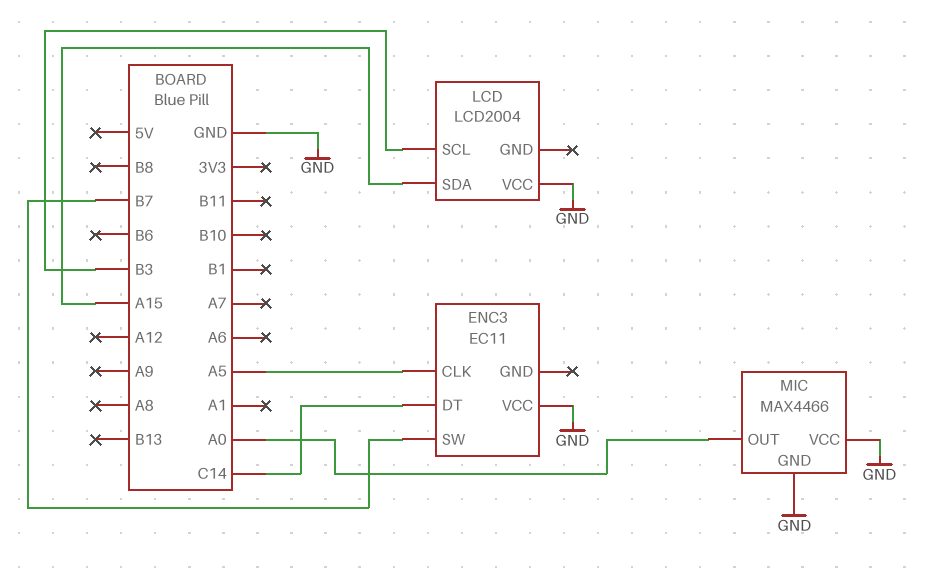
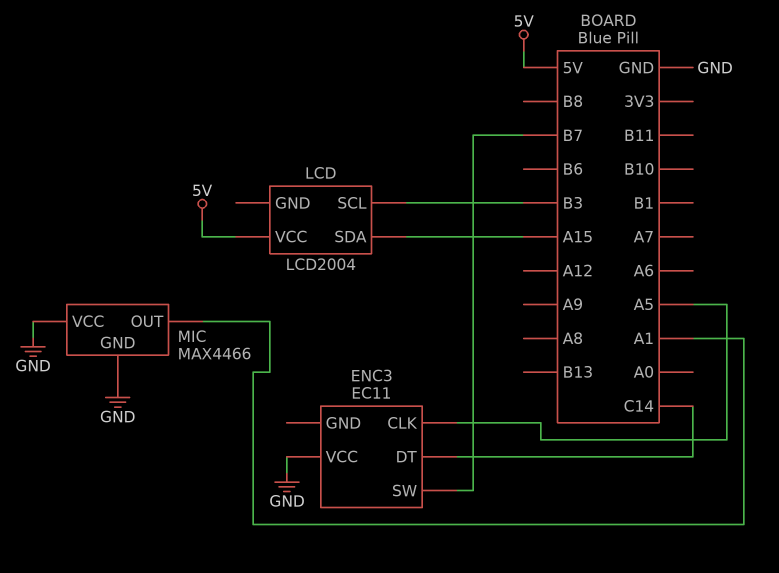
LCD pin VCC: GND -> 5V
MIC pin OUT: A0 -> A1

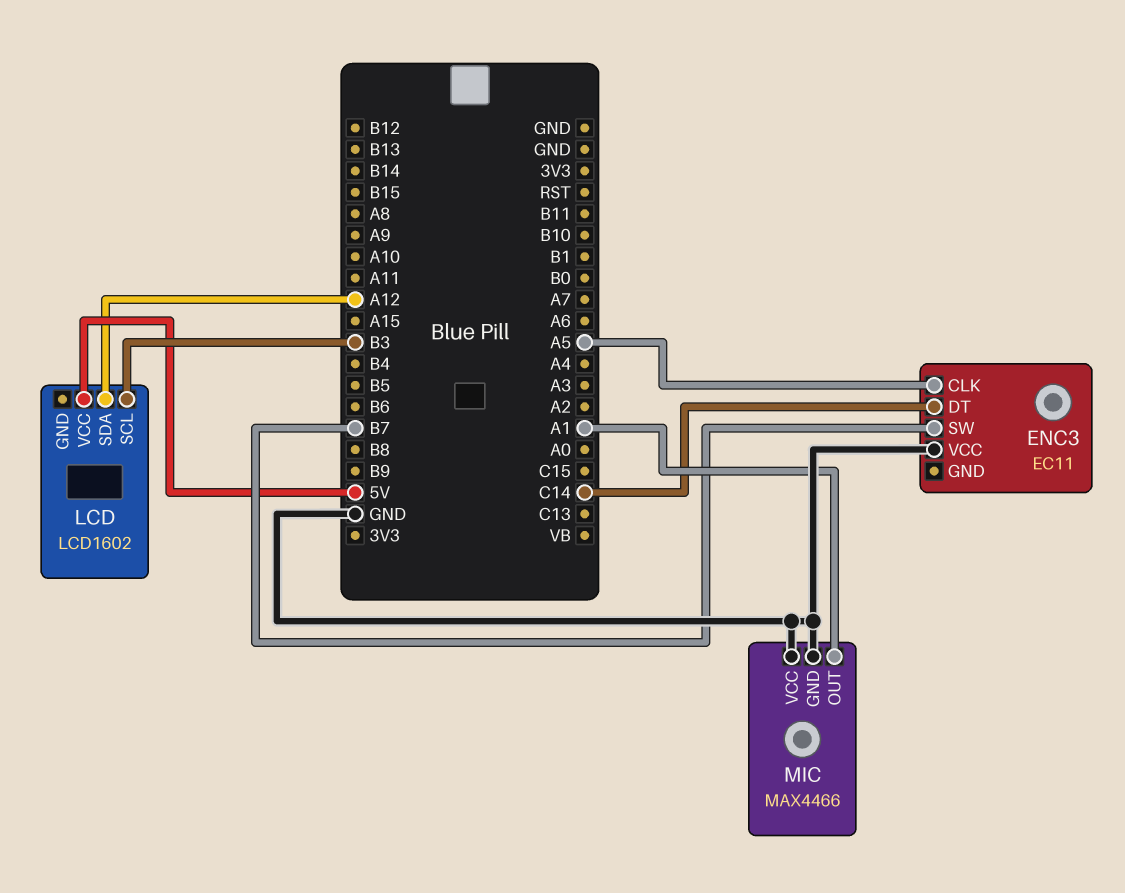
LCD: LCD2004 -> LCD1602
LCD pin SDA: A15 -> A12

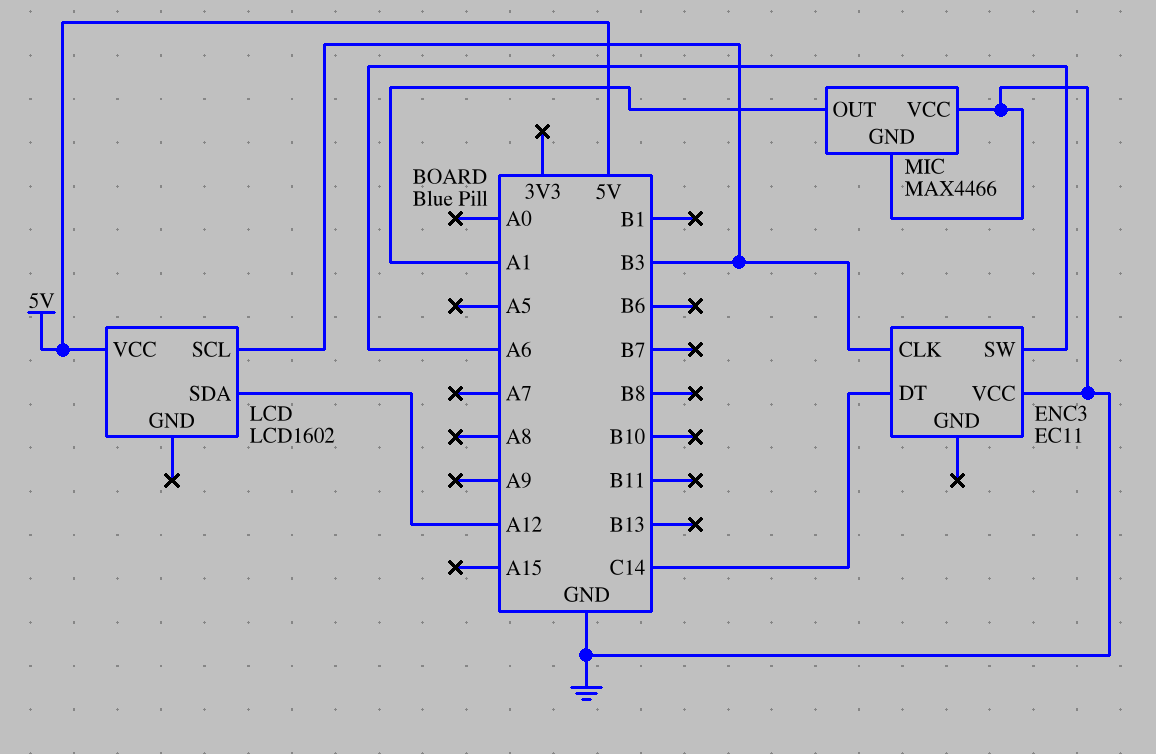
ENC3 pin CLK: A5 -> B3
ENC3 pin SW: B7 -> A6

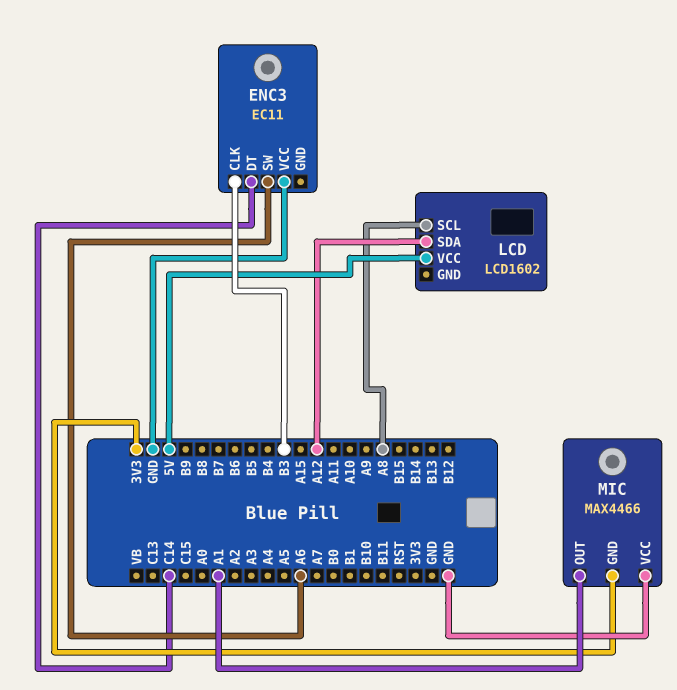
LCD pin SCL: B3 -> A8
MIC pin GND: GND -> 3V3

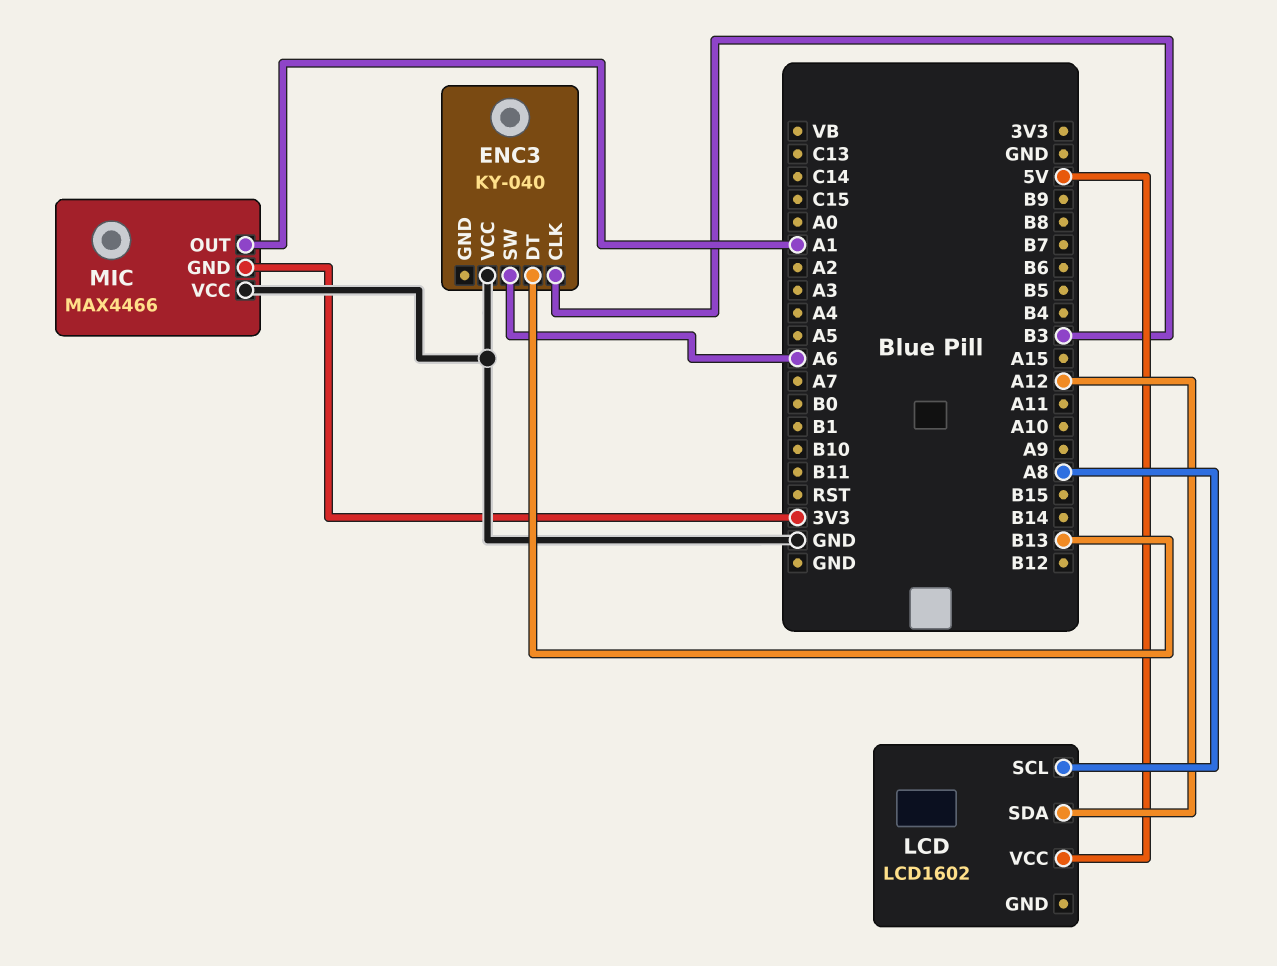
ENC3: EC11 -> KY-040
ENC3 pin DT: C14 -> B13

